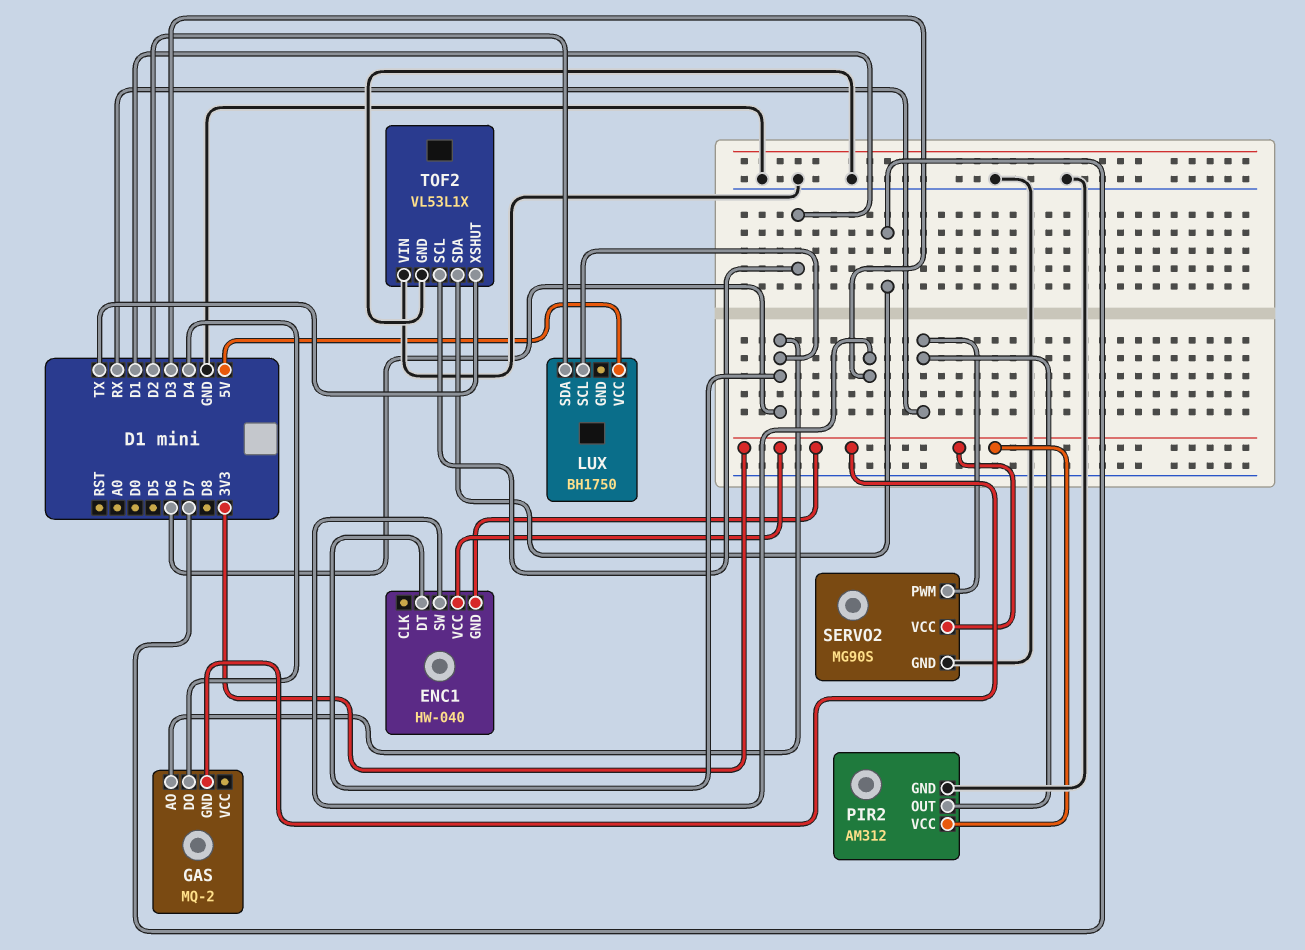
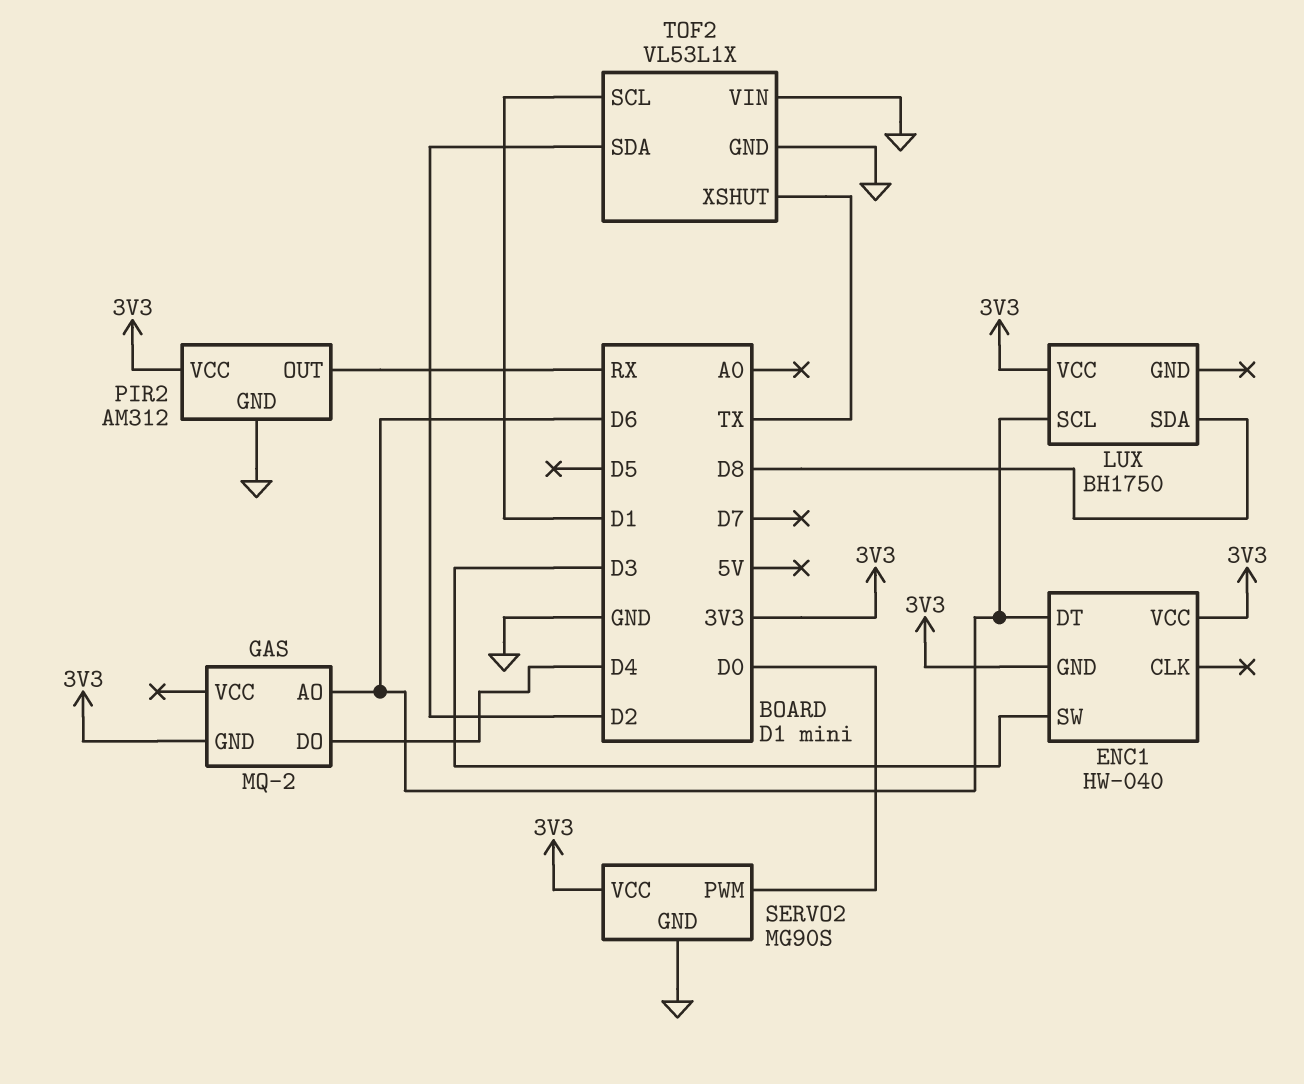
LUX pin SDA: D2 -> D8
LUX pin VCC: 5V -> 3V3
SERVO2 pin PWM: RX -> D0
TOF2 pin SDA: D7 -> D2

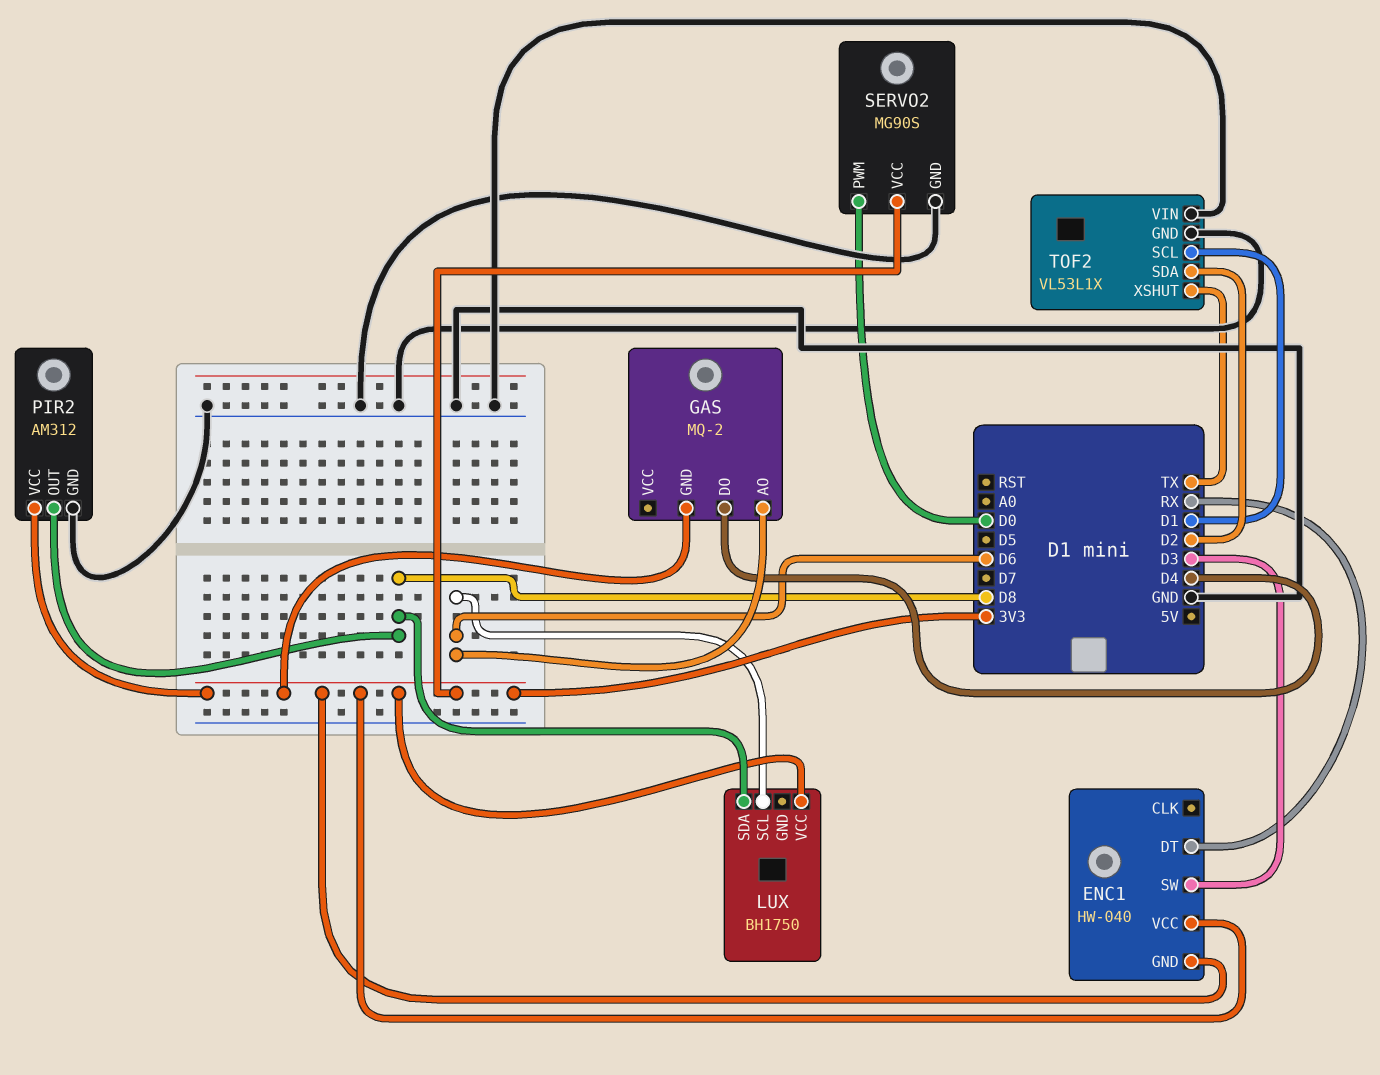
ENC1 pin DT: D6 -> RX
PIR2 pin OUT: RX -> D8

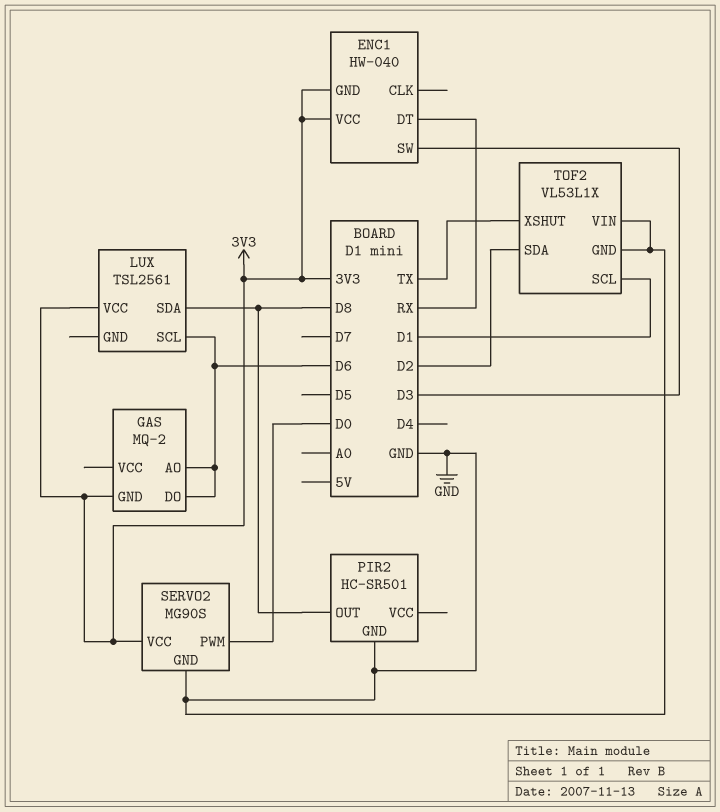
GAS pin DO: D4 -> D6
LUX: BH1750 -> TSL2561
PIR2: AM312 -> HC-SR501
PIR2 pin VCC: 3V3 -> none

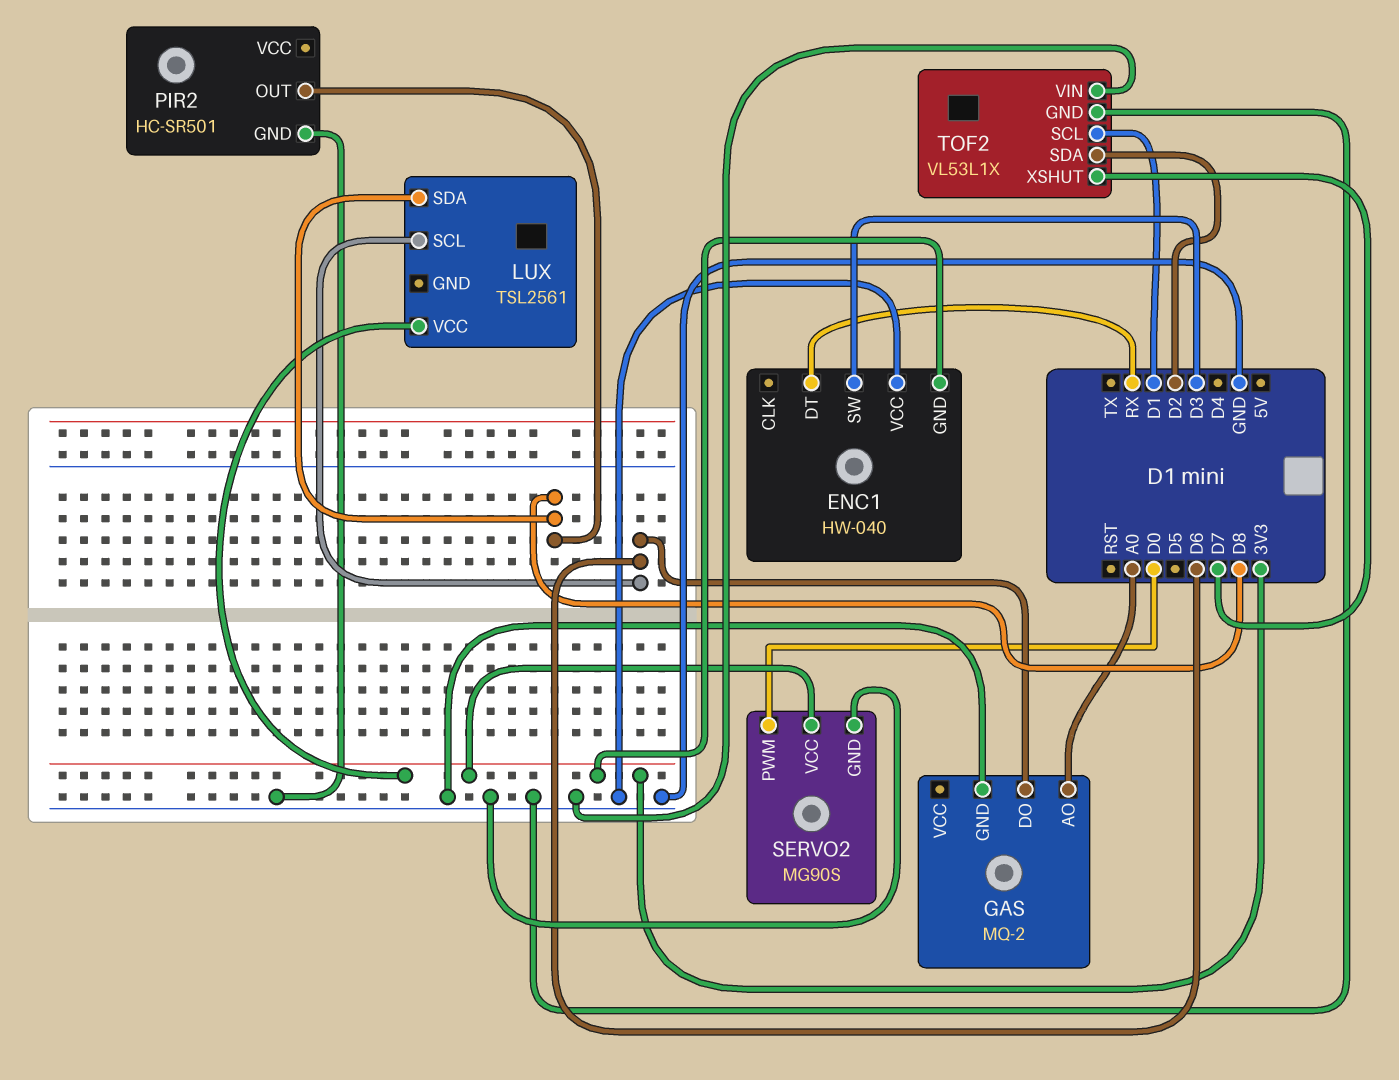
ENC1 pin VCC: 3V3 -> GND
GAS pin AO: D6 -> A0
GAS pin GND: 3V3 -> GND
TOF2 pin XSHUT: TX -> D7

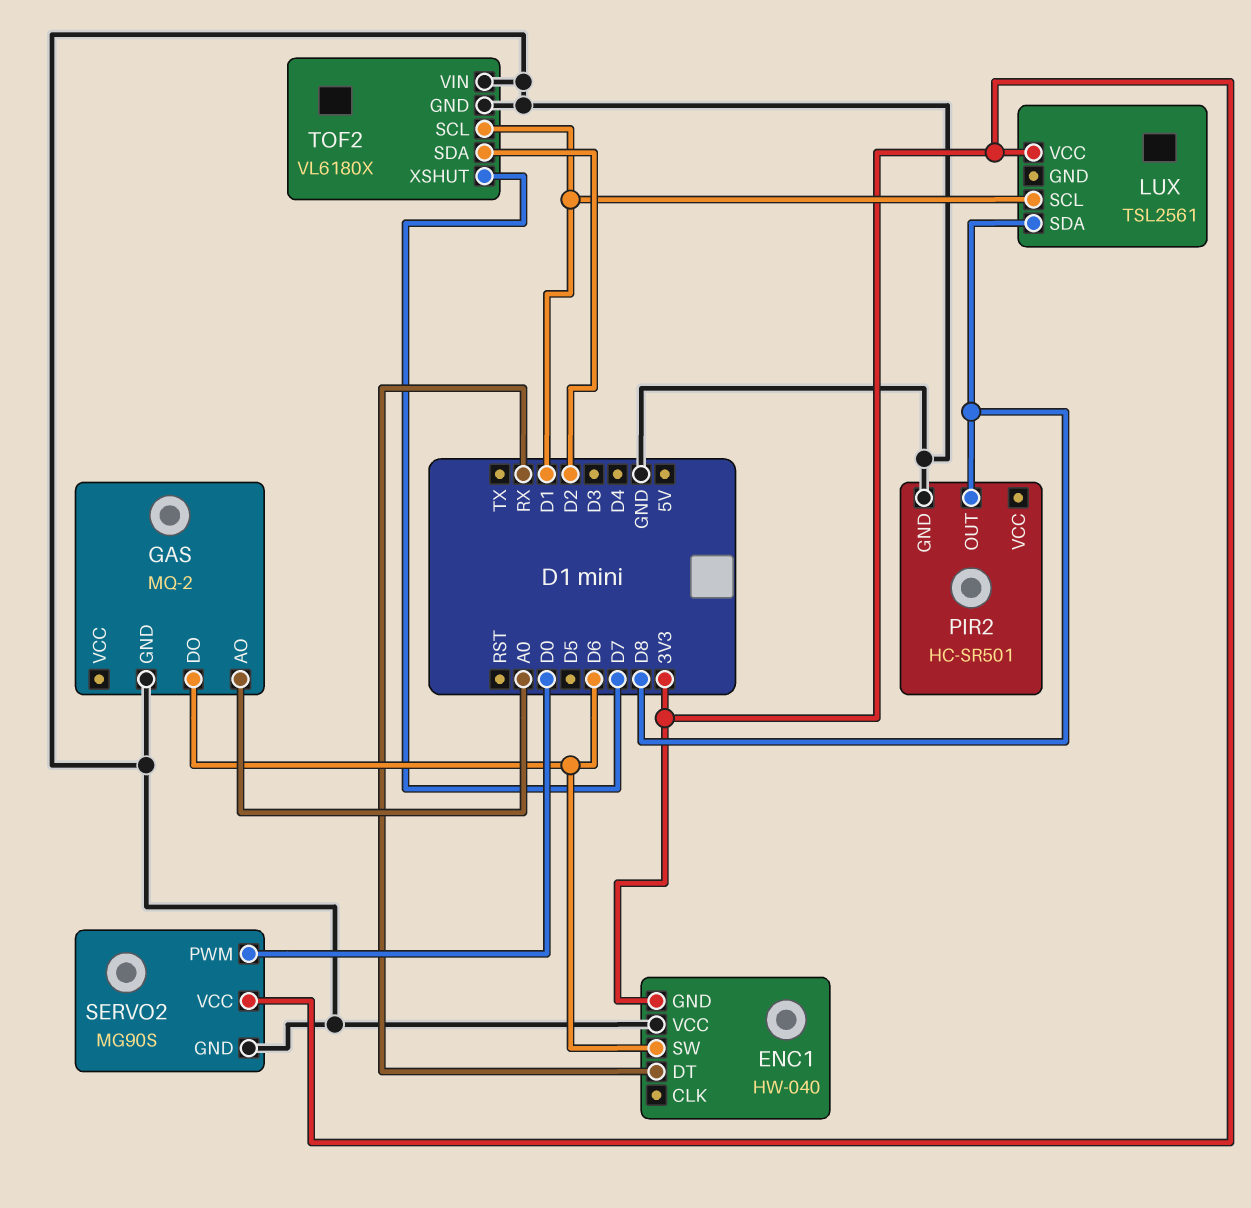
ENC1 pin SW: D3 -> D6
LUX pin SCL: D6 -> D1
TOF2: VL53L1X -> VL6180X

